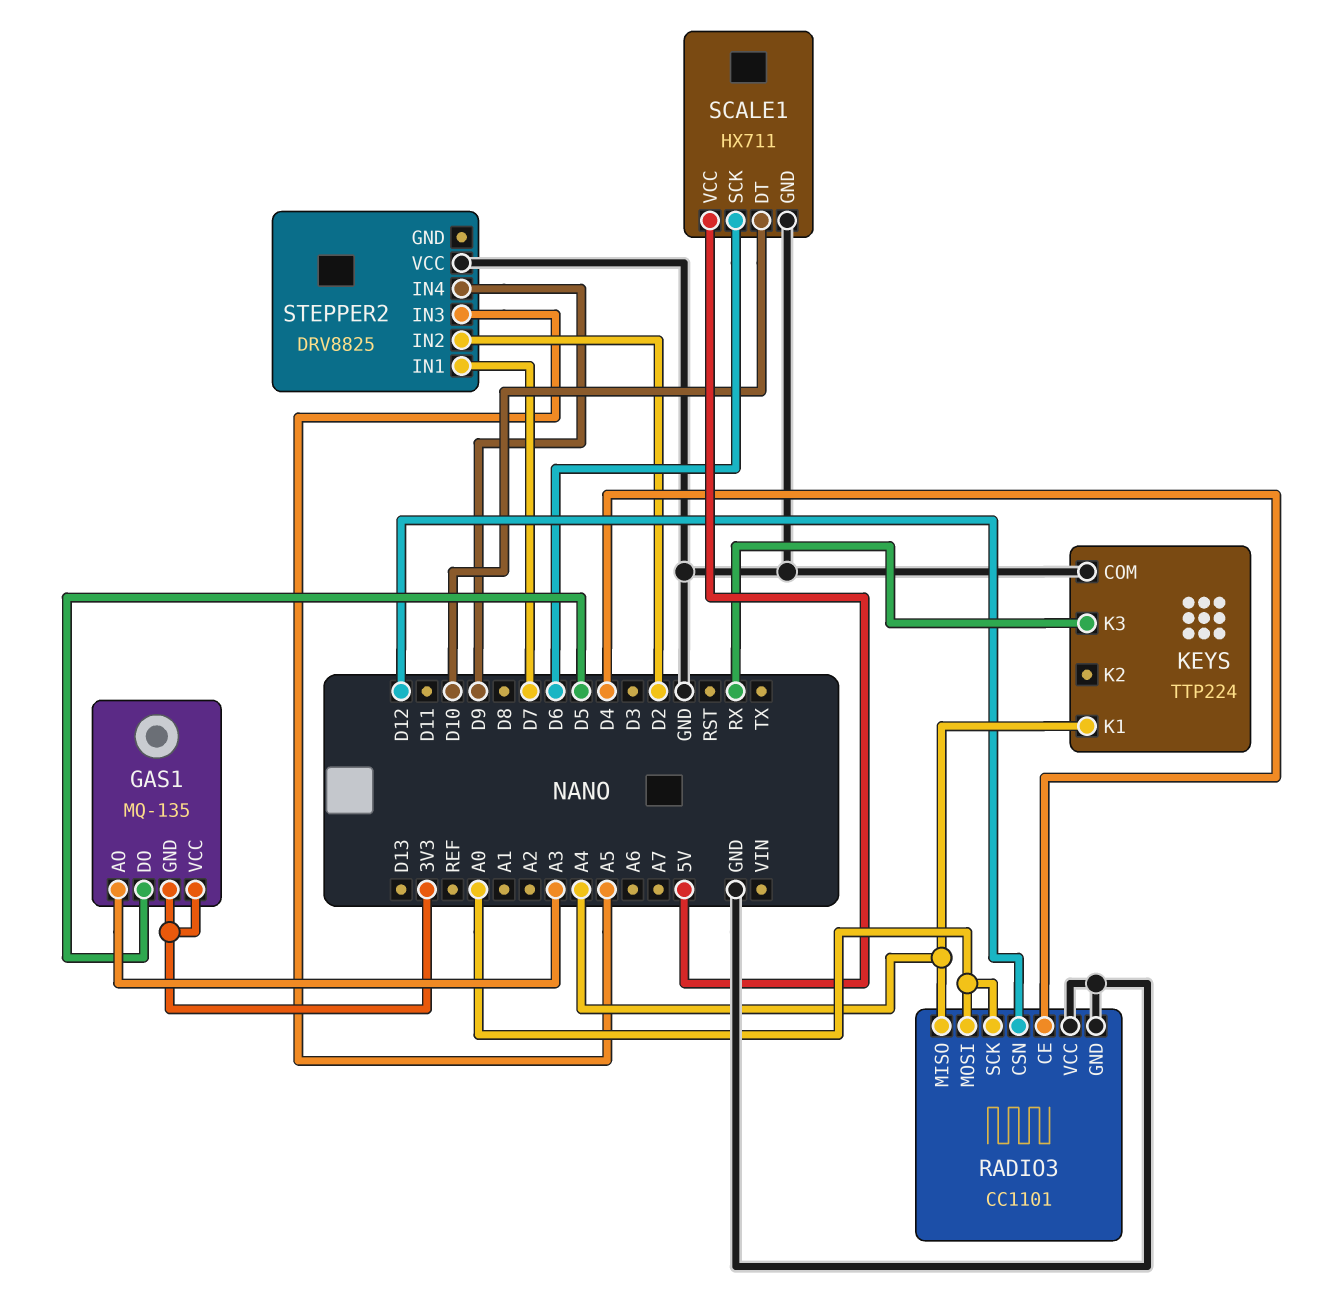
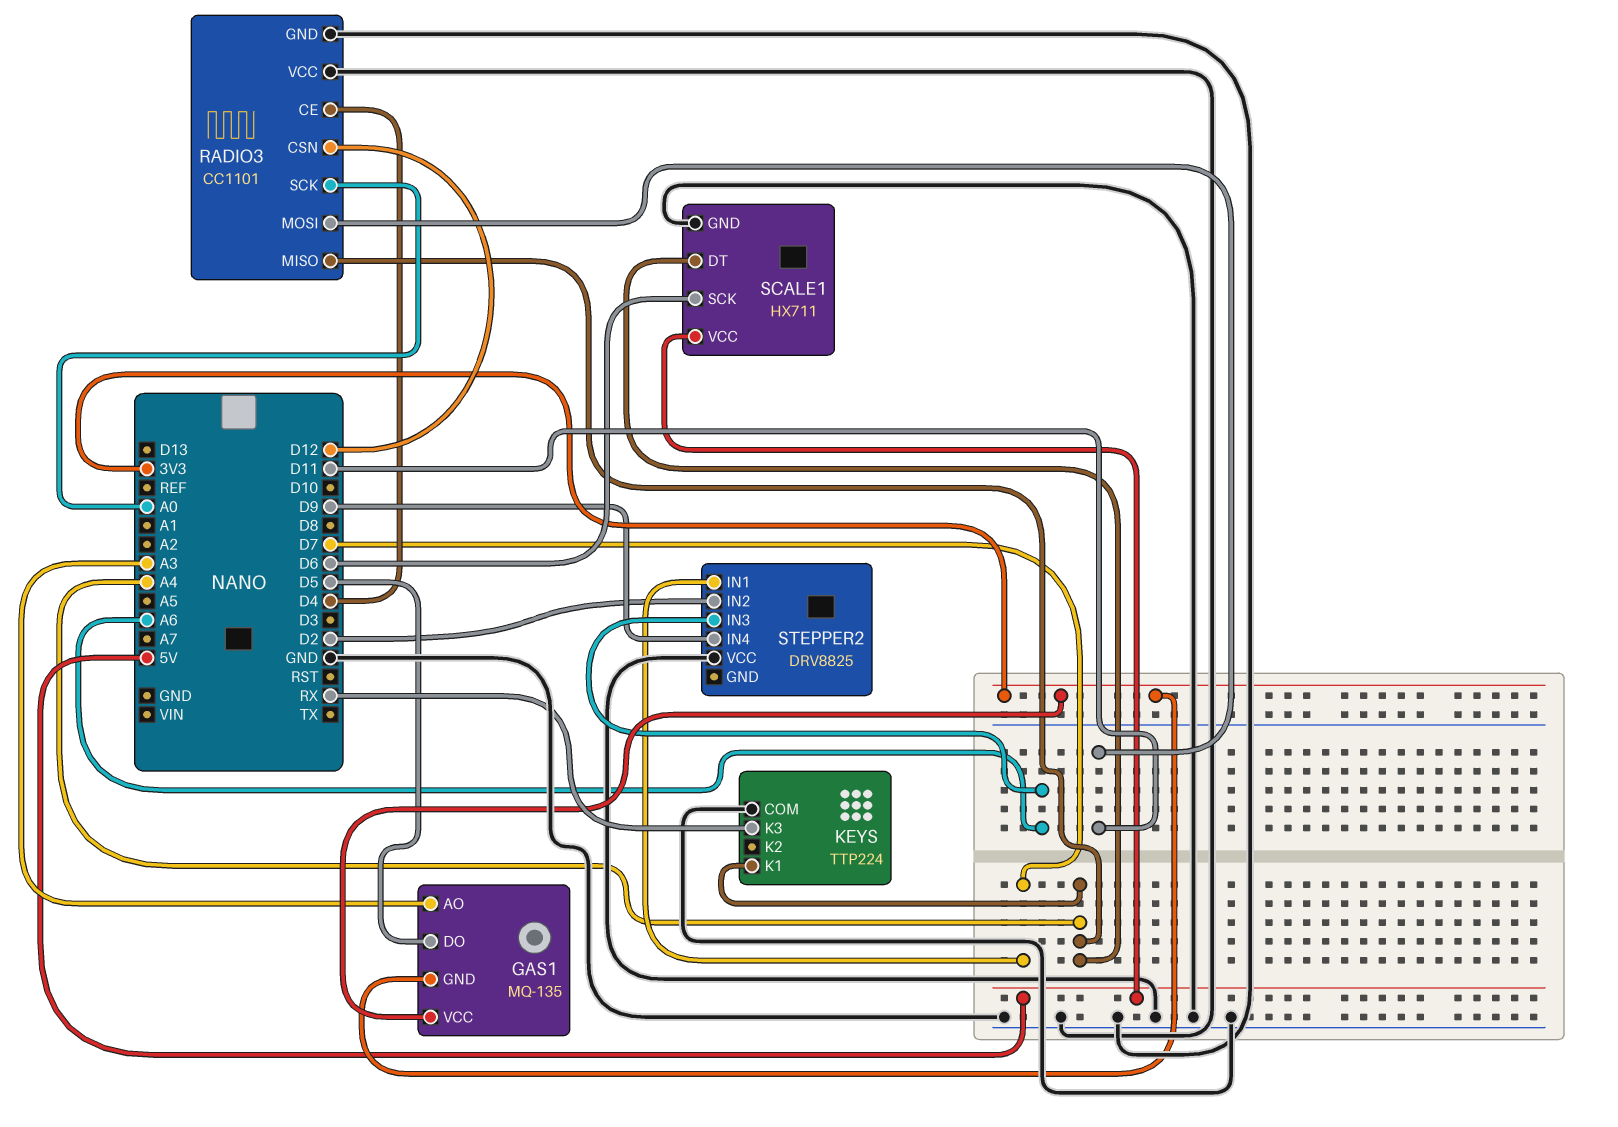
RADIO3 pin MOSI: A0 -> D11
SCALE1 pin DT: D10 -> A4
STEPPER2 pin IN3: A5 -> A6

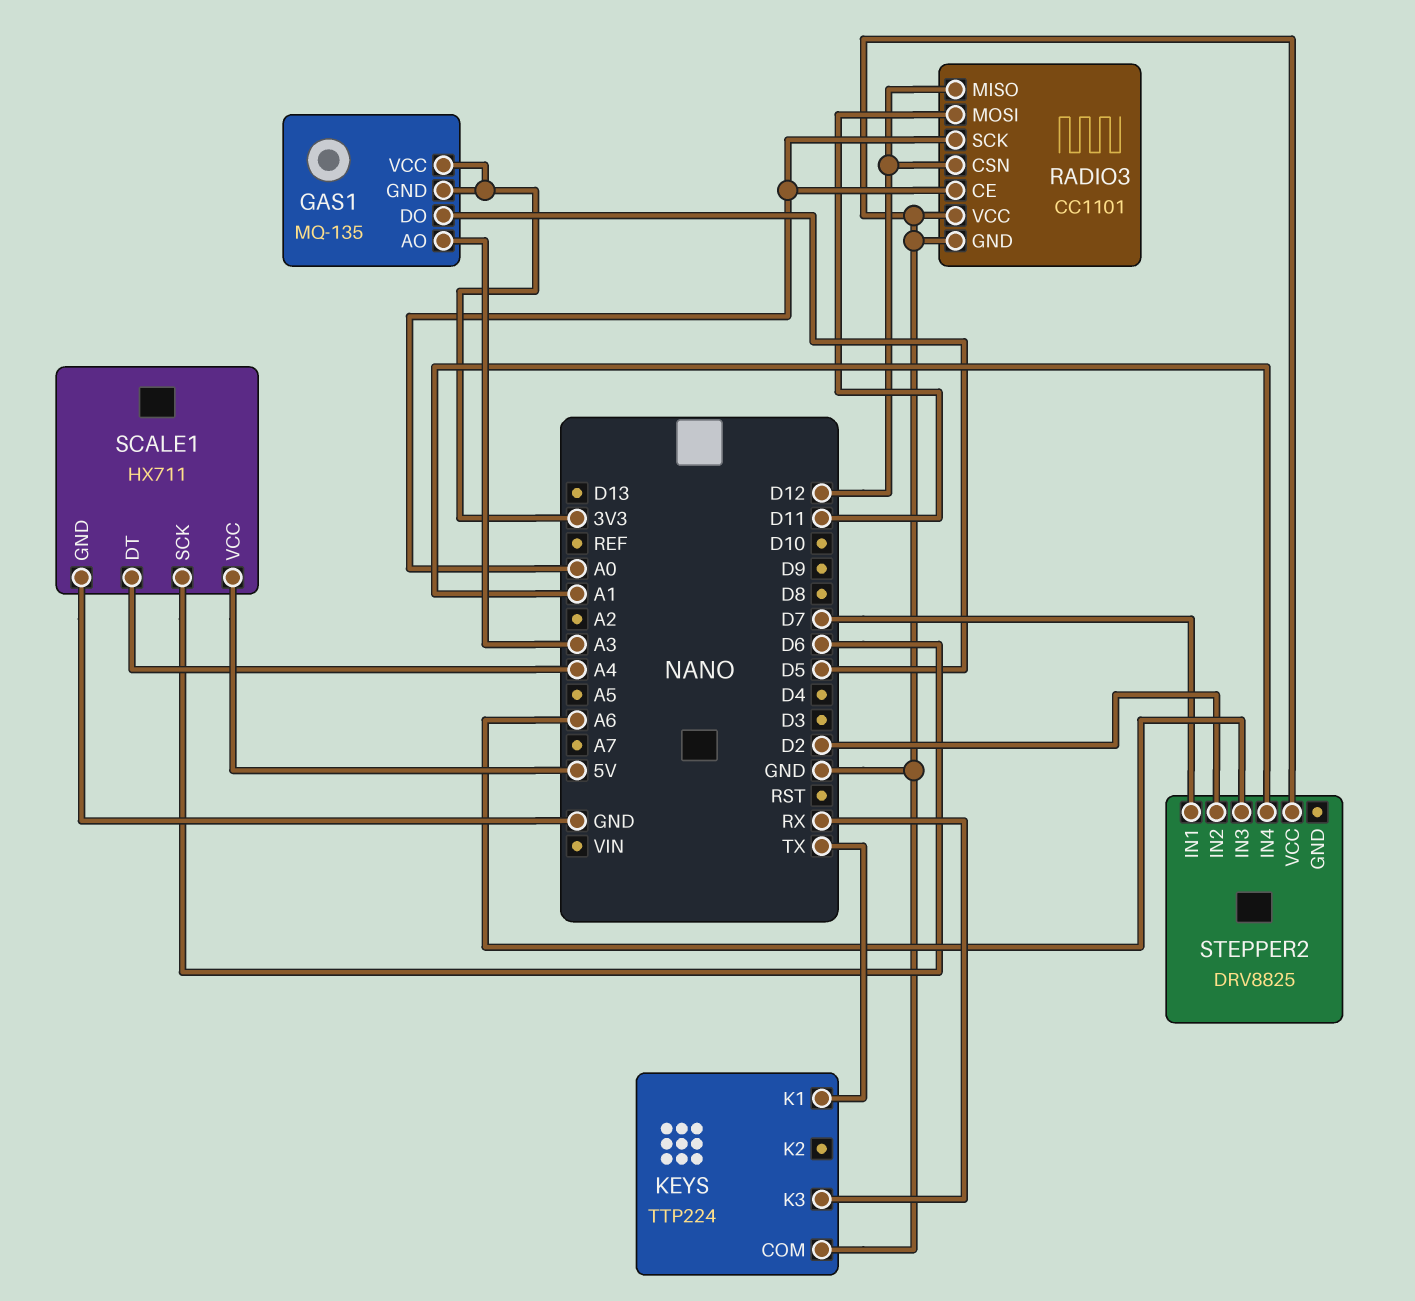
KEYS pin K1: A4 -> TX
RADIO3 pin CE: D4 -> A0
RADIO3 pin MISO: A4 -> D12
STEPPER2 pin IN4: D9 -> A1

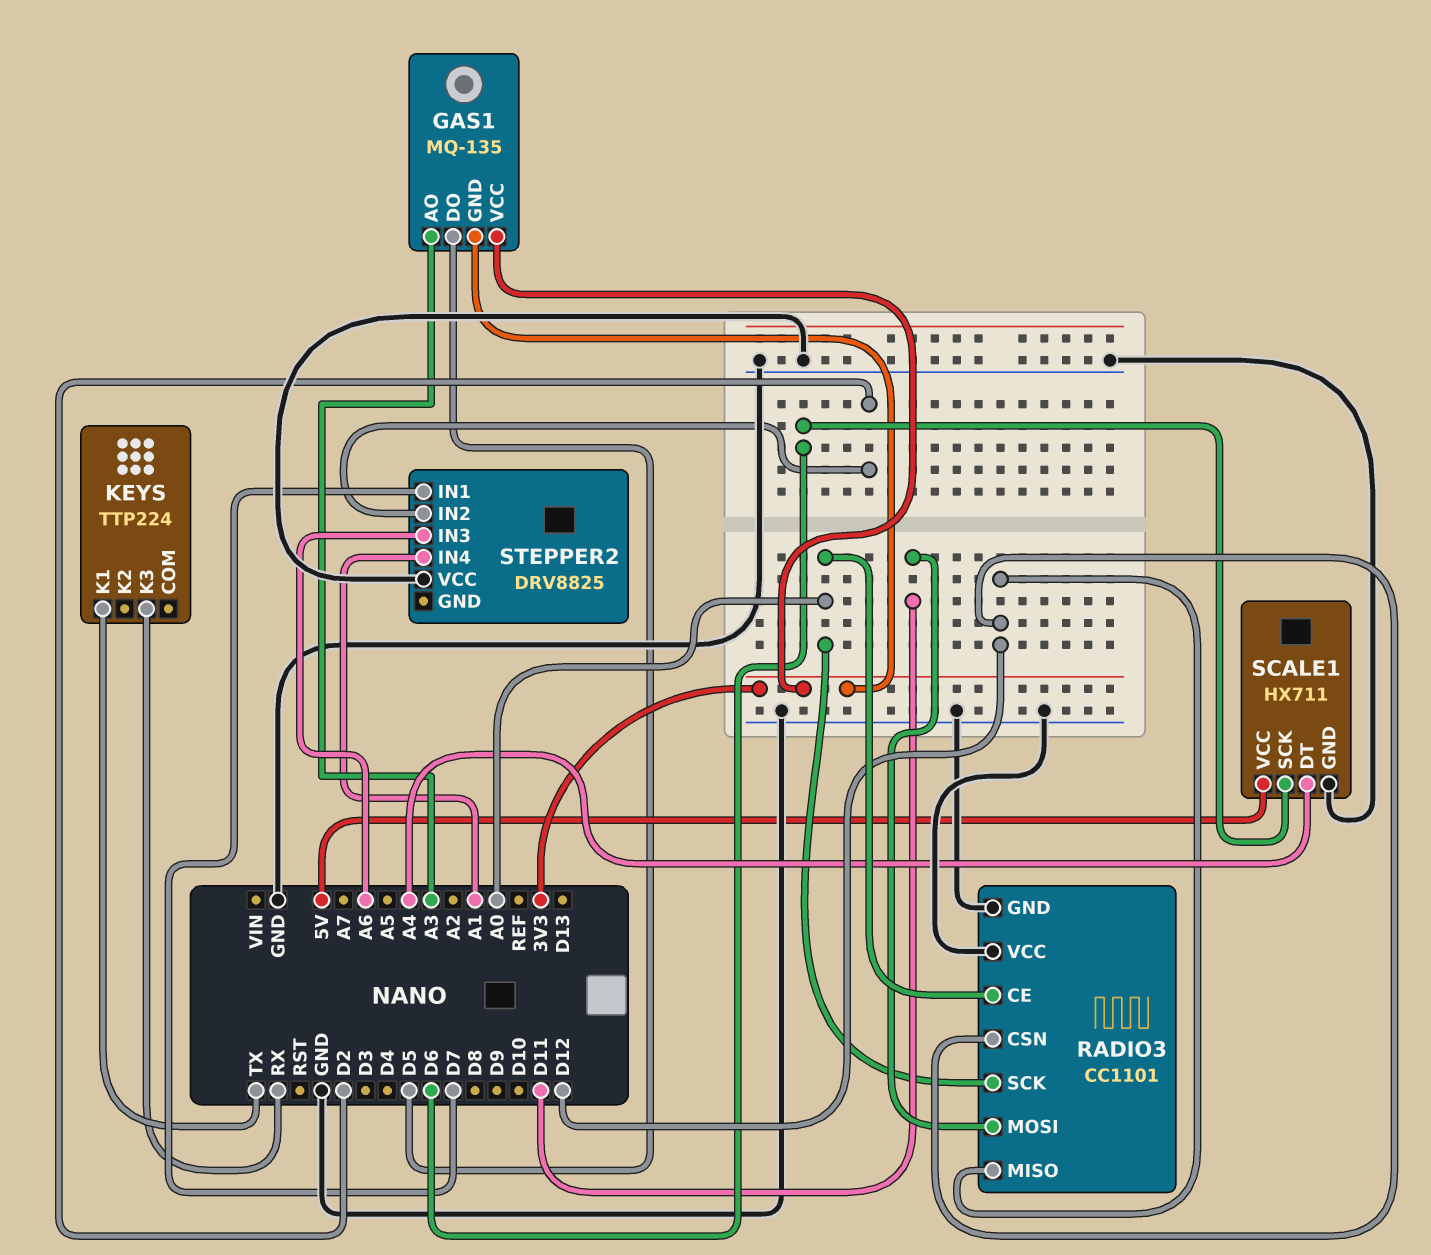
KEYS pin COM: GND -> none

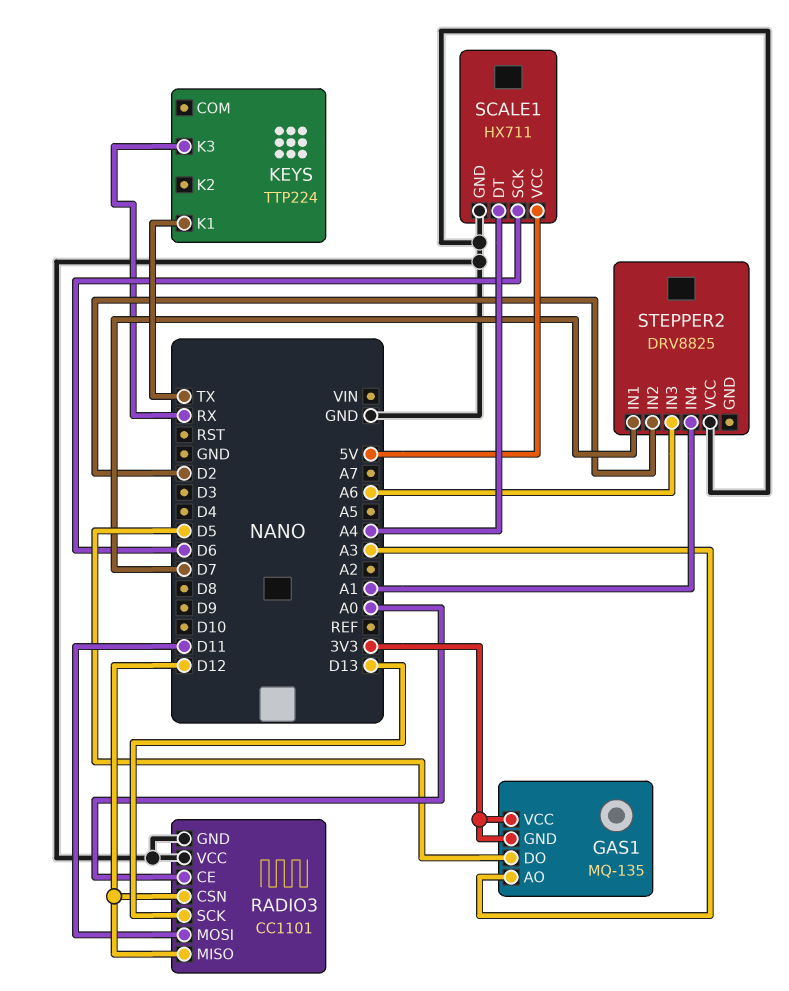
RADIO3 pin SCK: A0 -> D13

